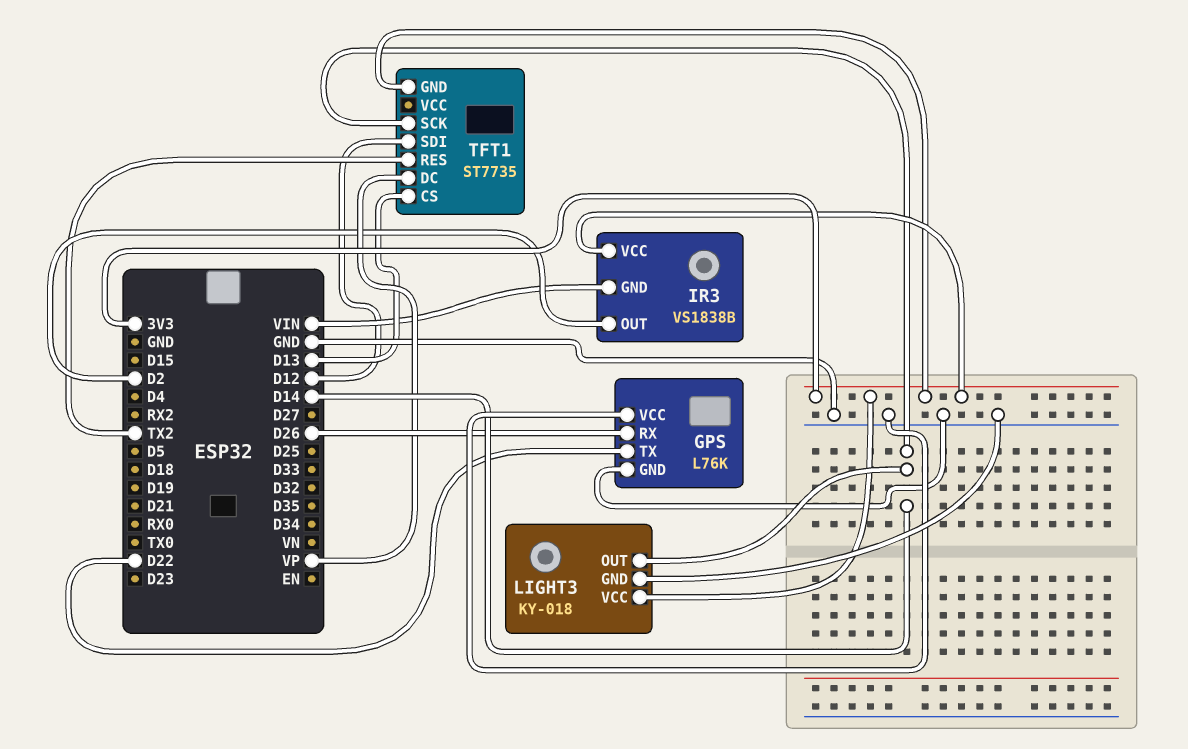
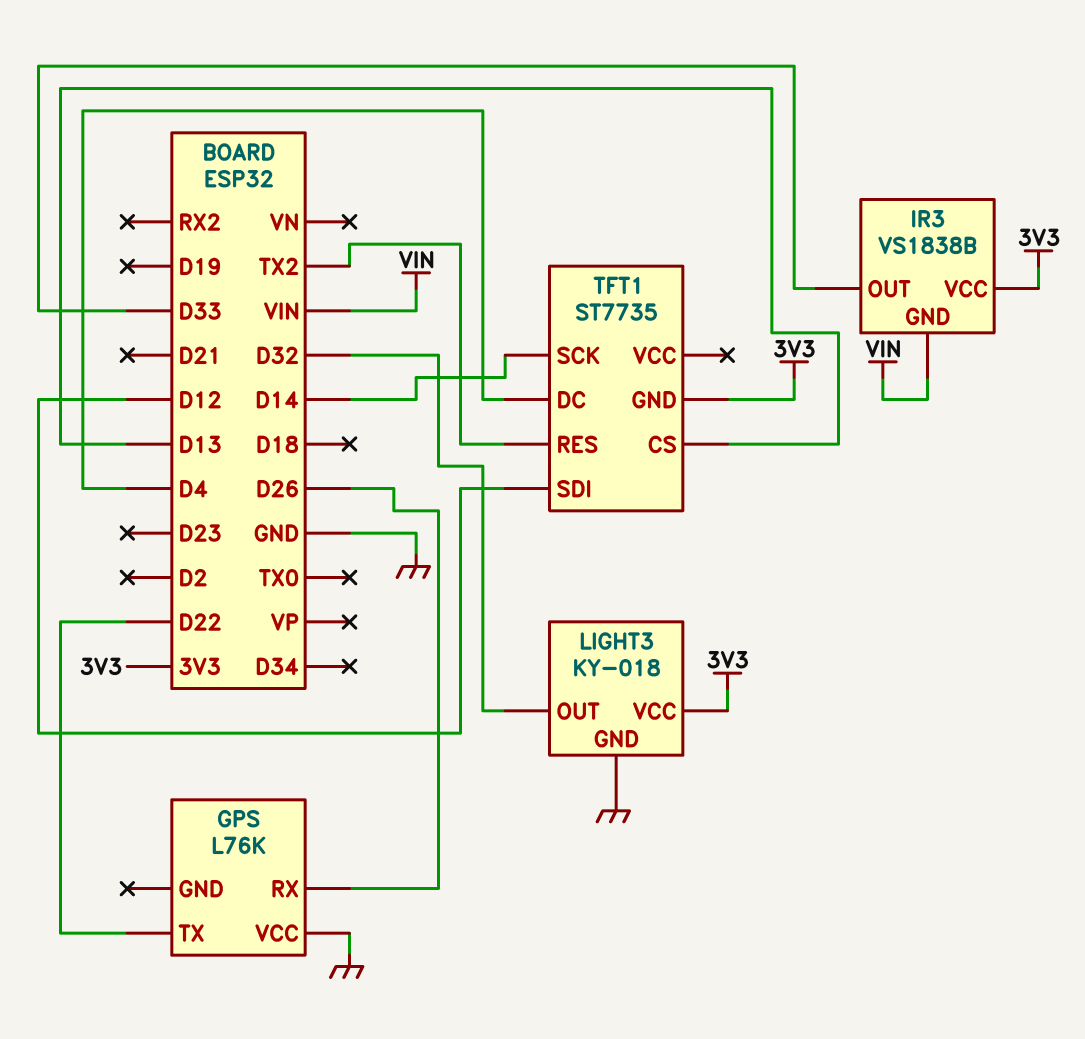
GPS pin GND: GND -> none
IR3 pin OUT: D2 -> D33
LIGHT3 pin OUT: D14 -> D32
TFT1 pin DC: VP -> D4

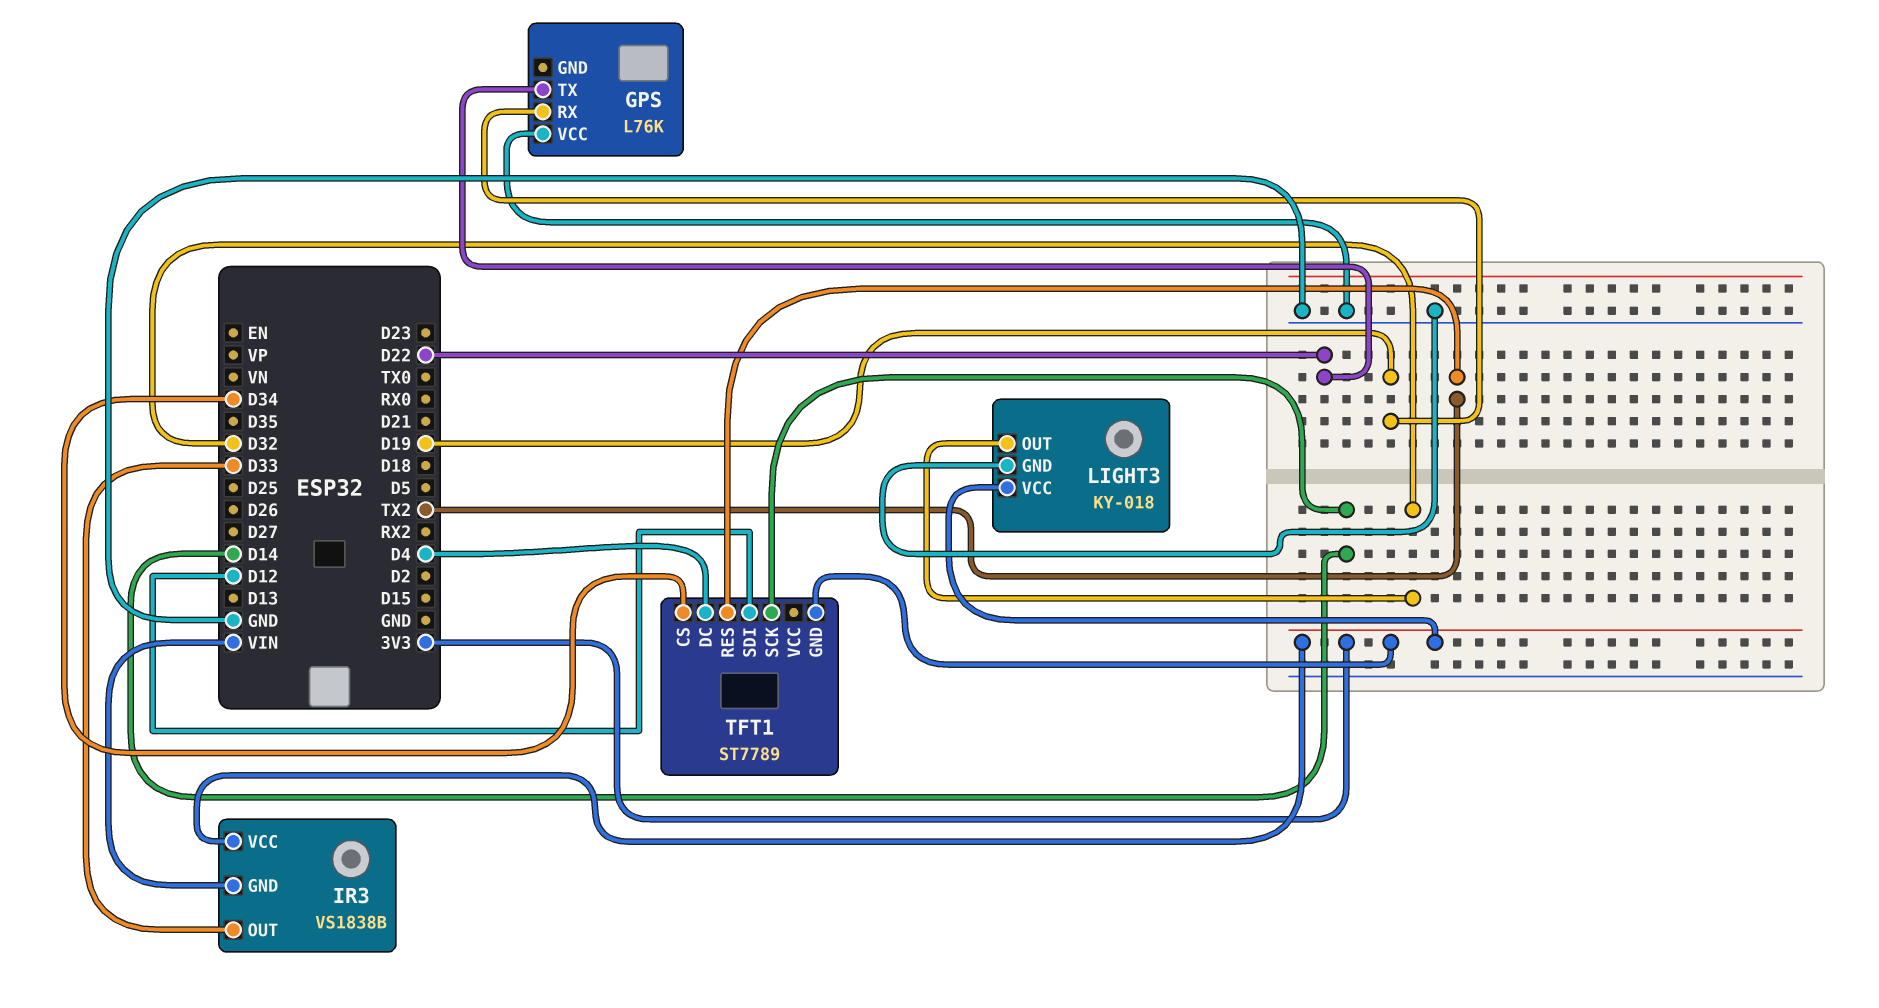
GPS pin RX: D26 -> D19
TFT1: ST7735 -> ST7789
TFT1 pin CS: D13 -> D34

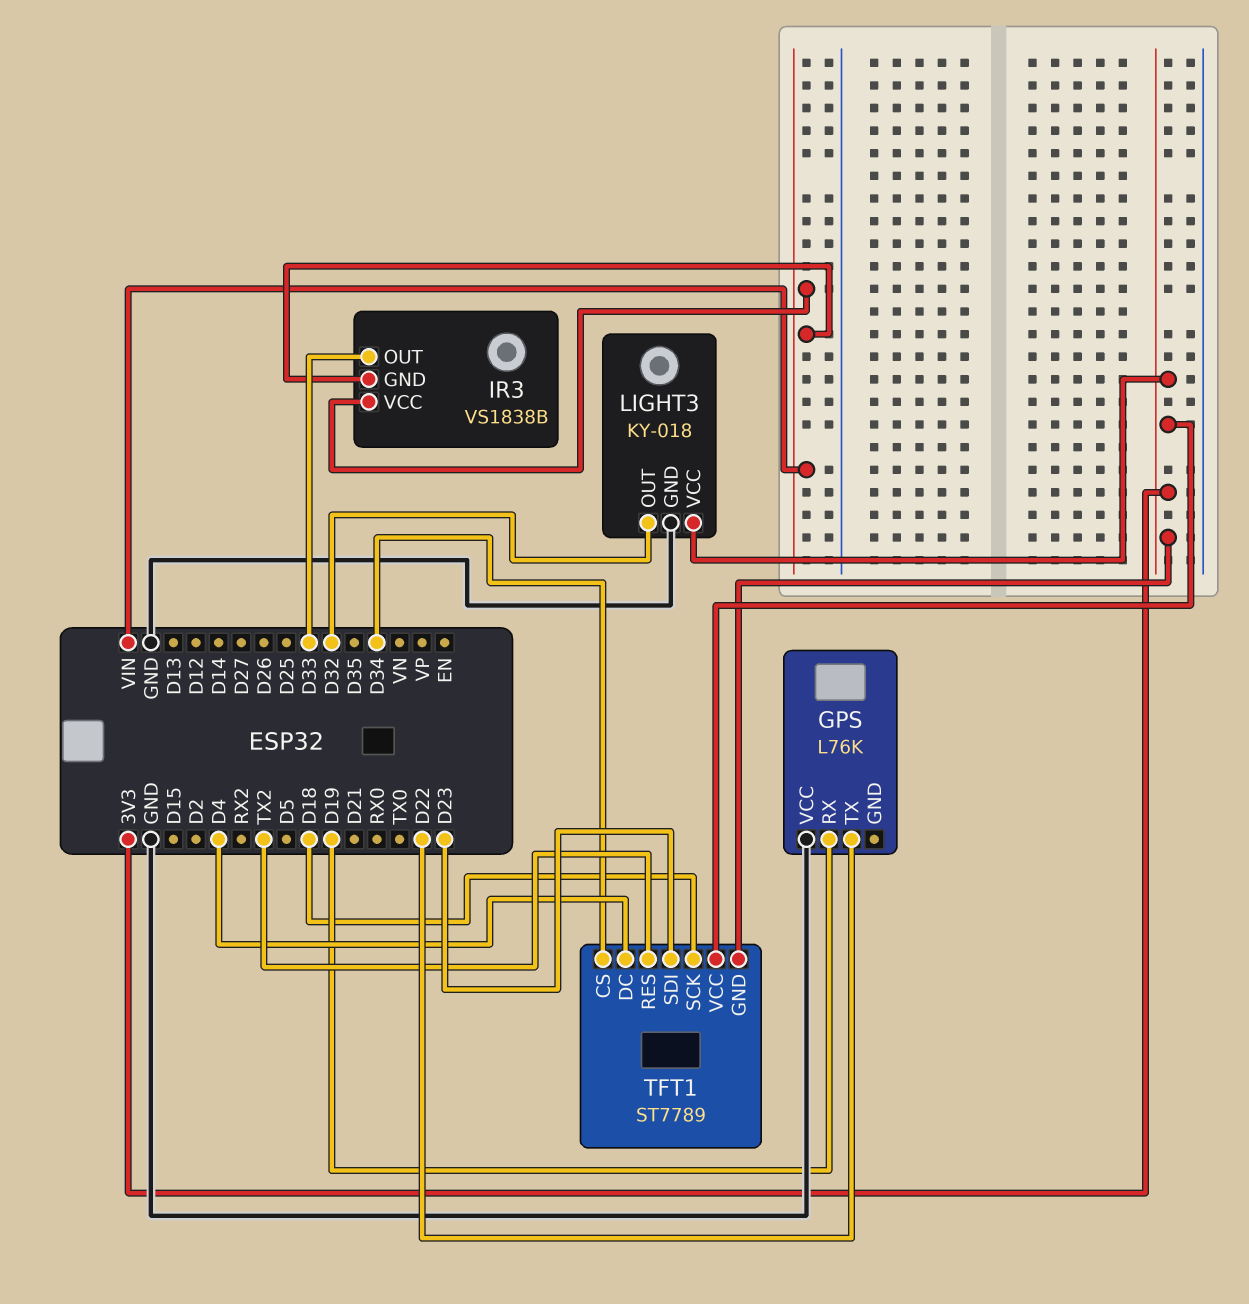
IR3 pin VCC: 3V3 -> VIN
TFT1 pin SCK: D14 -> D18
TFT1 pin SDI: D12 -> D23
TFT1 pin VCC: none -> 3V3

